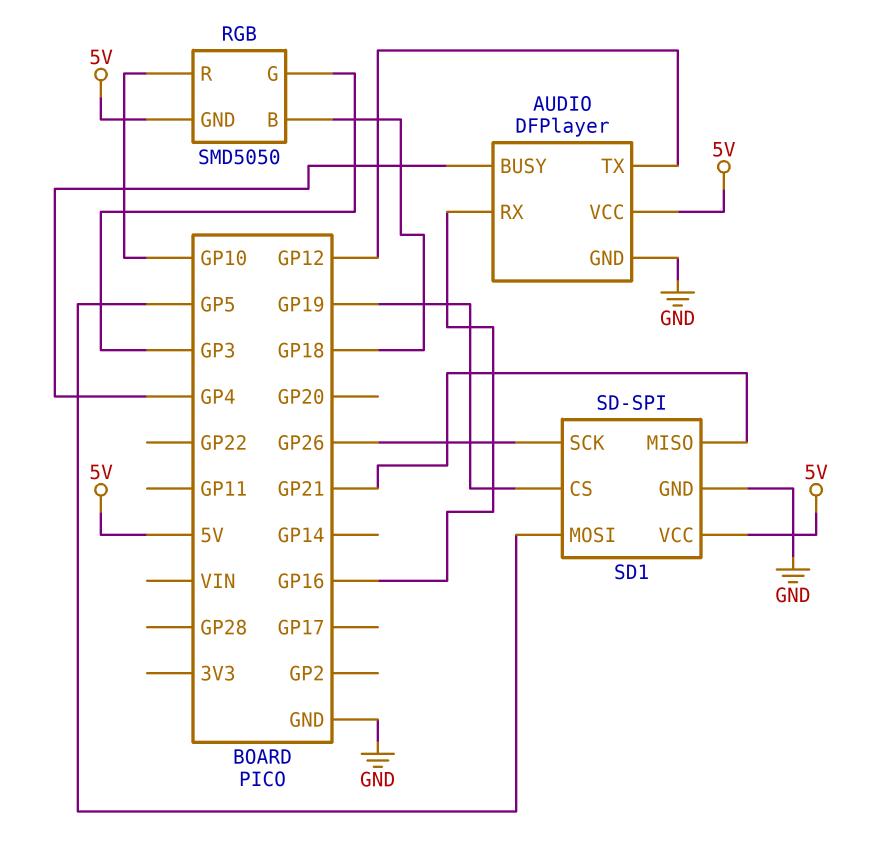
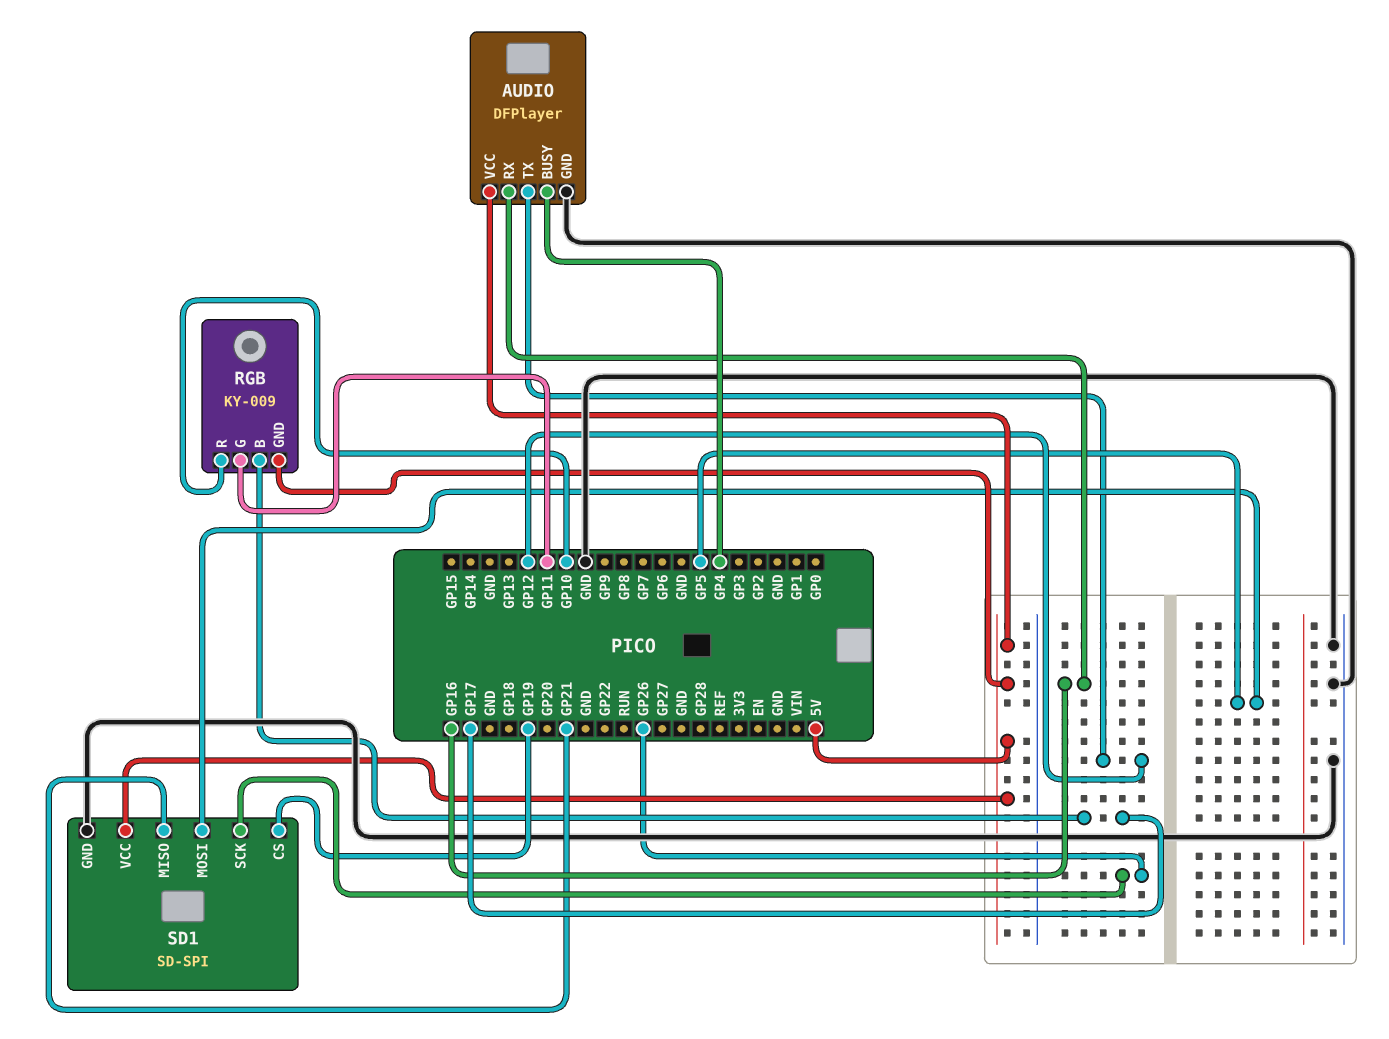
RGB: SMD5050 -> KY-009
RGB pin B: GP18 -> GP17
RGB pin G: GP3 -> GP11

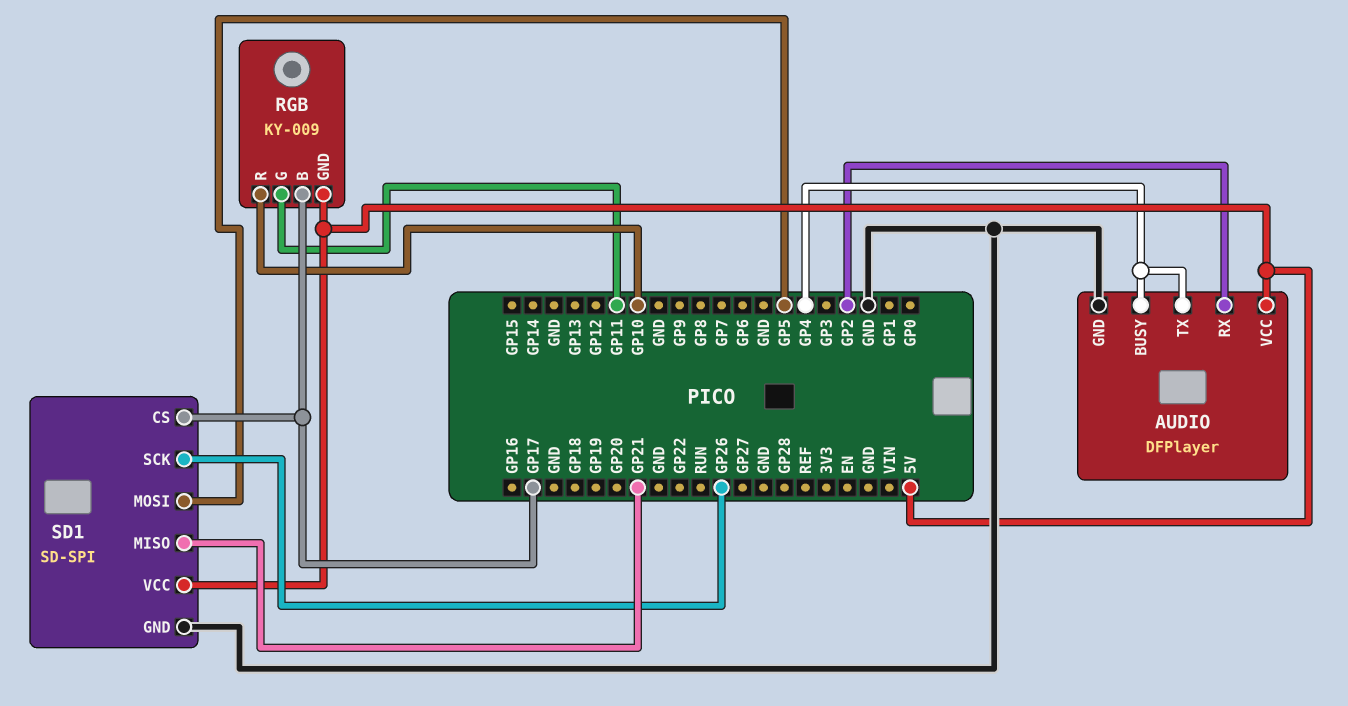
AUDIO pin RX: GP16 -> GP2
AUDIO pin TX: GP12 -> GP4
SD1 pin CS: GP19 -> GP17

